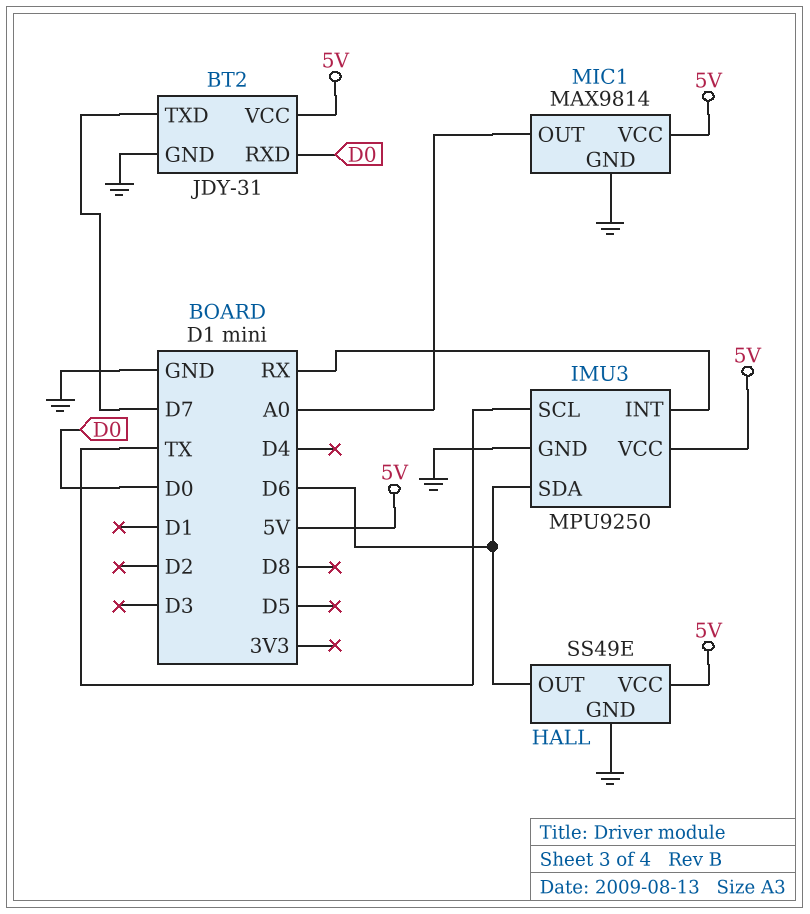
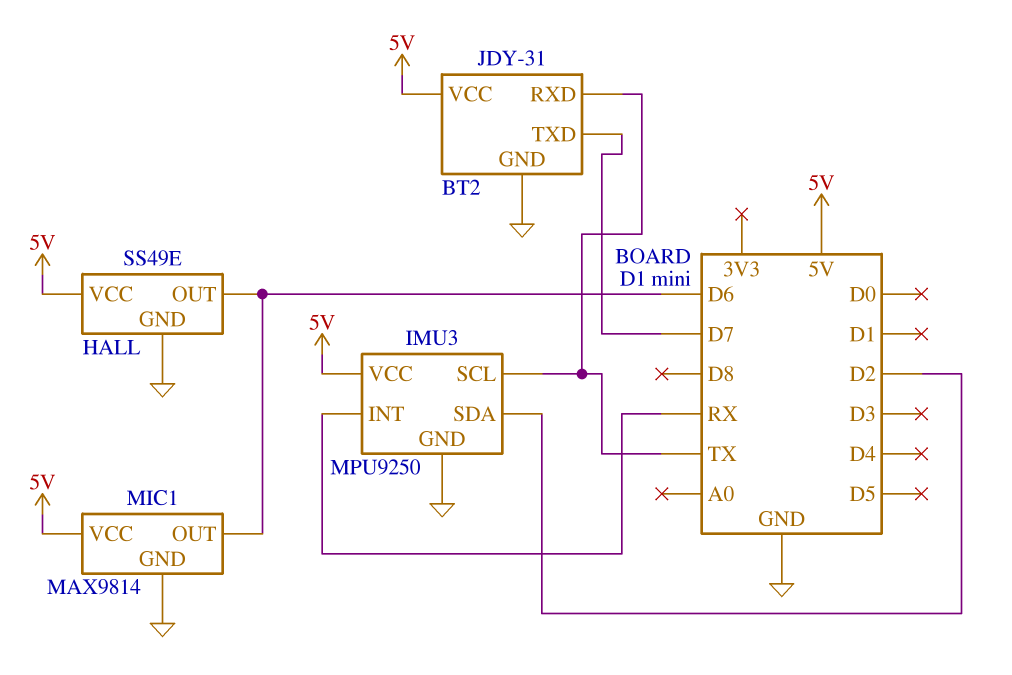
BT2 pin RXD: D0 -> TX
IMU3 pin SDA: D6 -> D2
MIC1 pin OUT: A0 -> D6

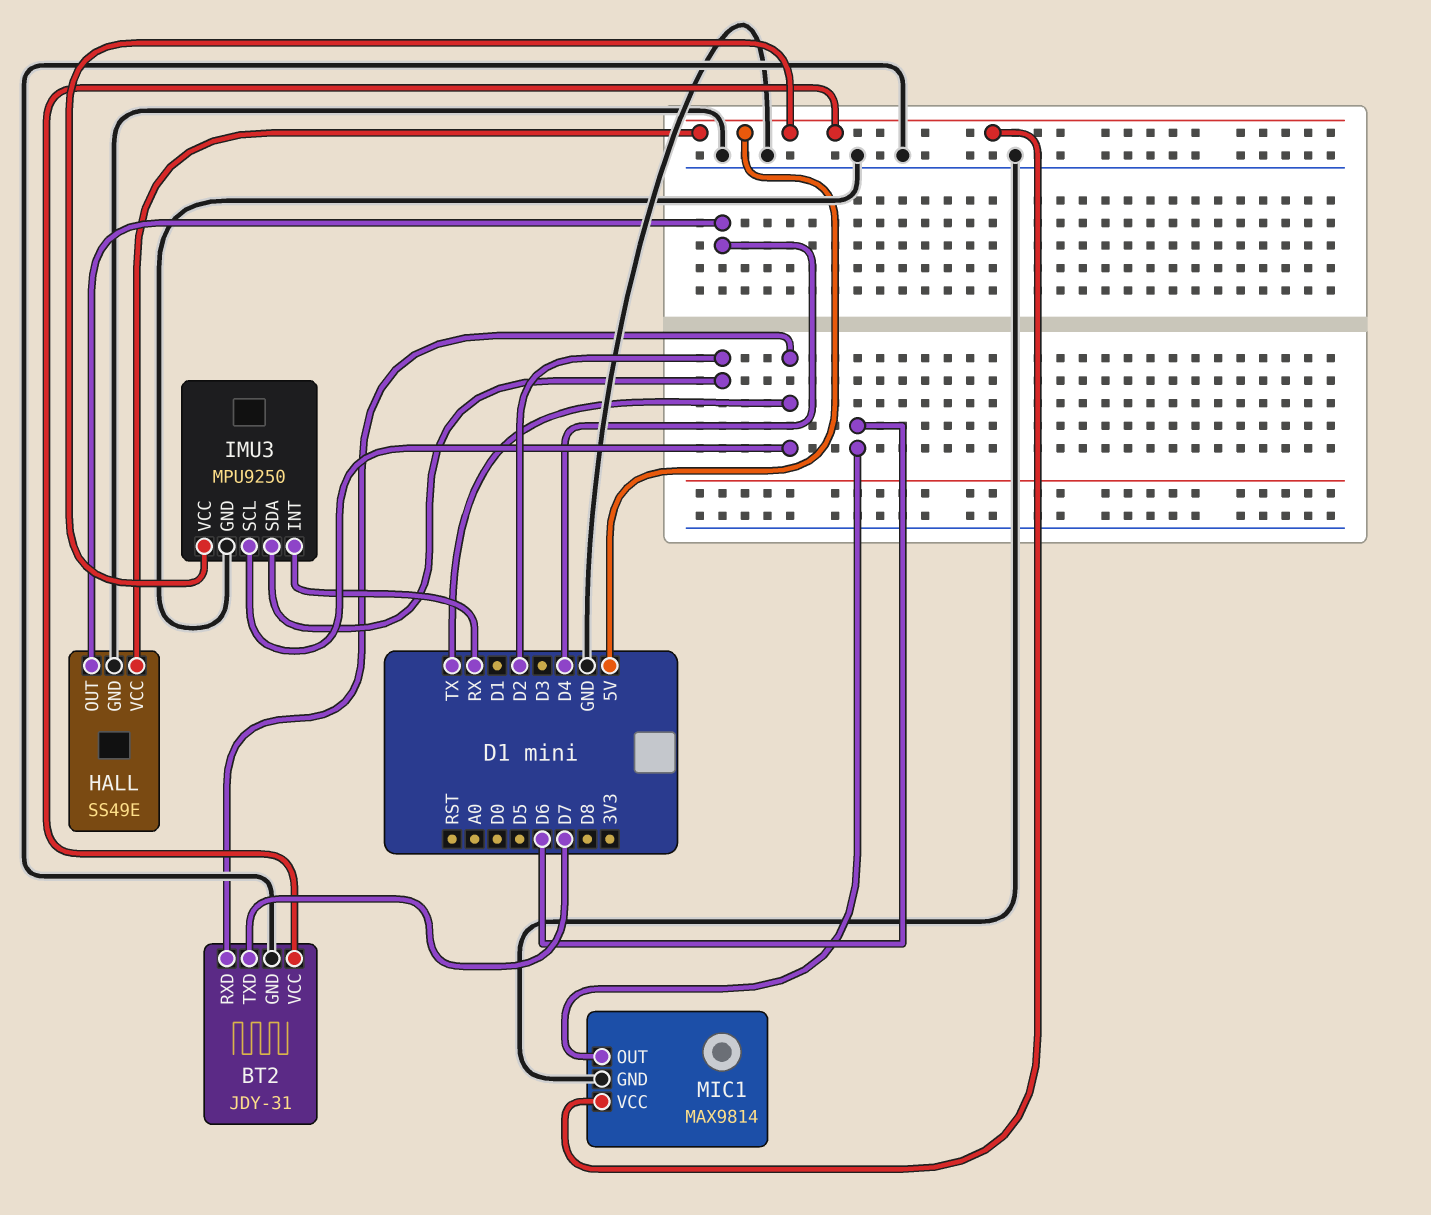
HALL pin OUT: D6 -> D4

